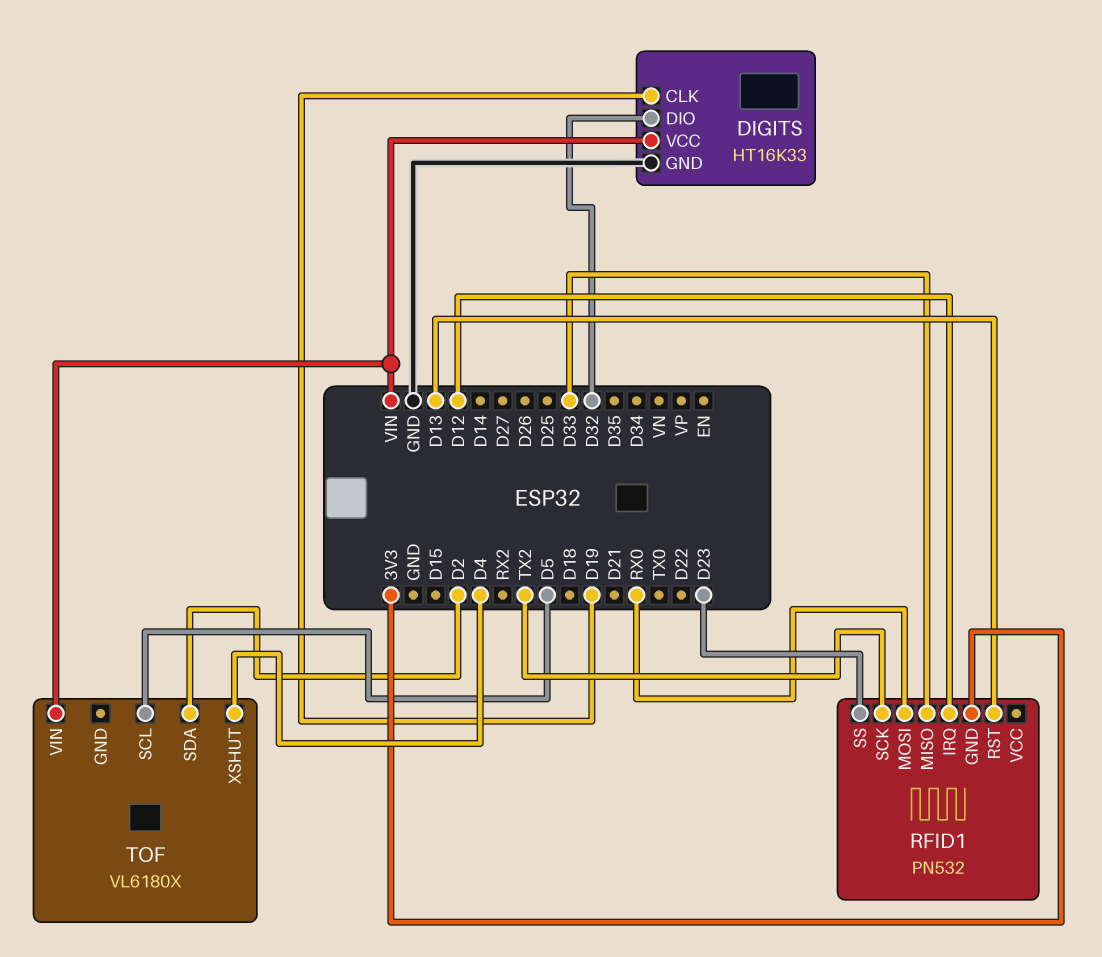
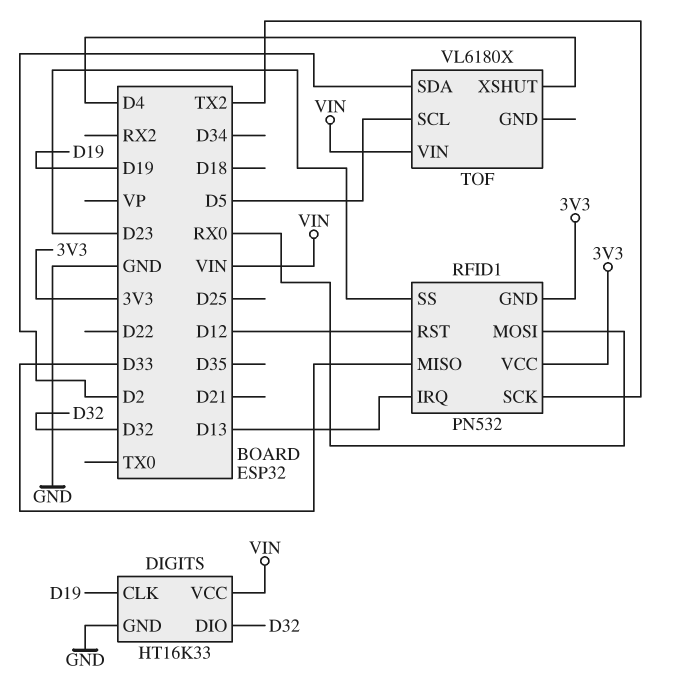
RFID1 pin IRQ: D12 -> D13
RFID1 pin RST: D13 -> D12
RFID1 pin VCC: none -> 3V3

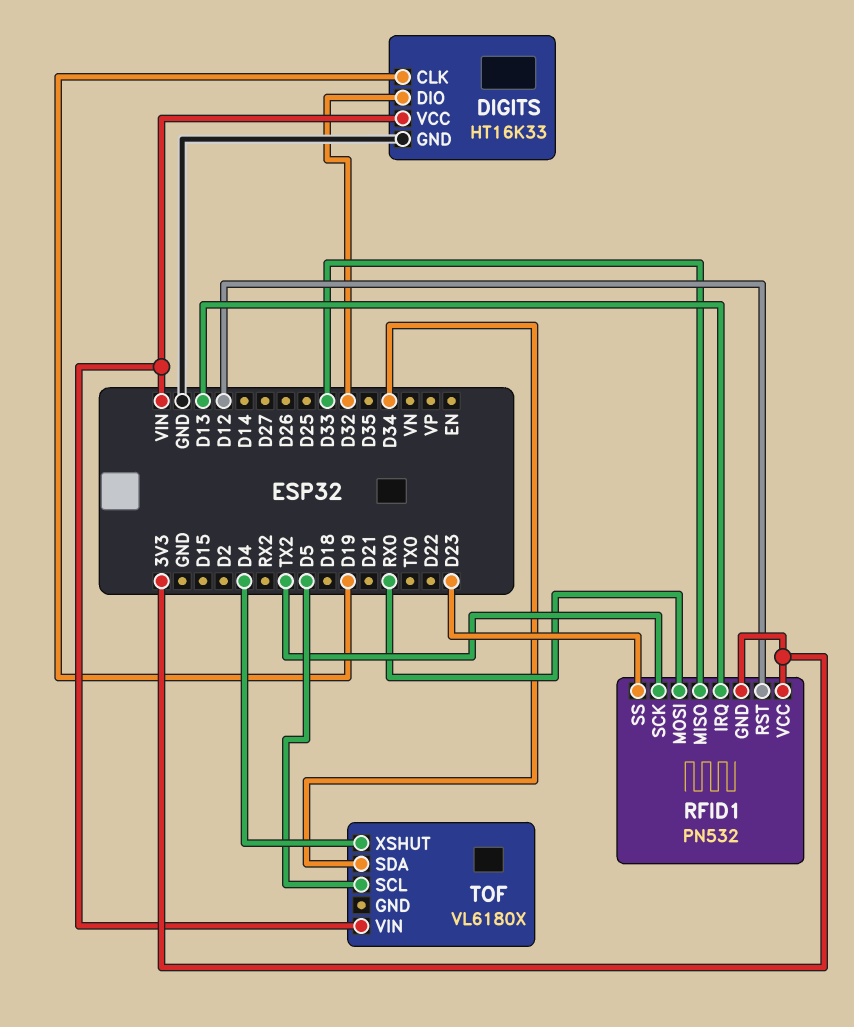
TOF pin SDA: D2 -> D34

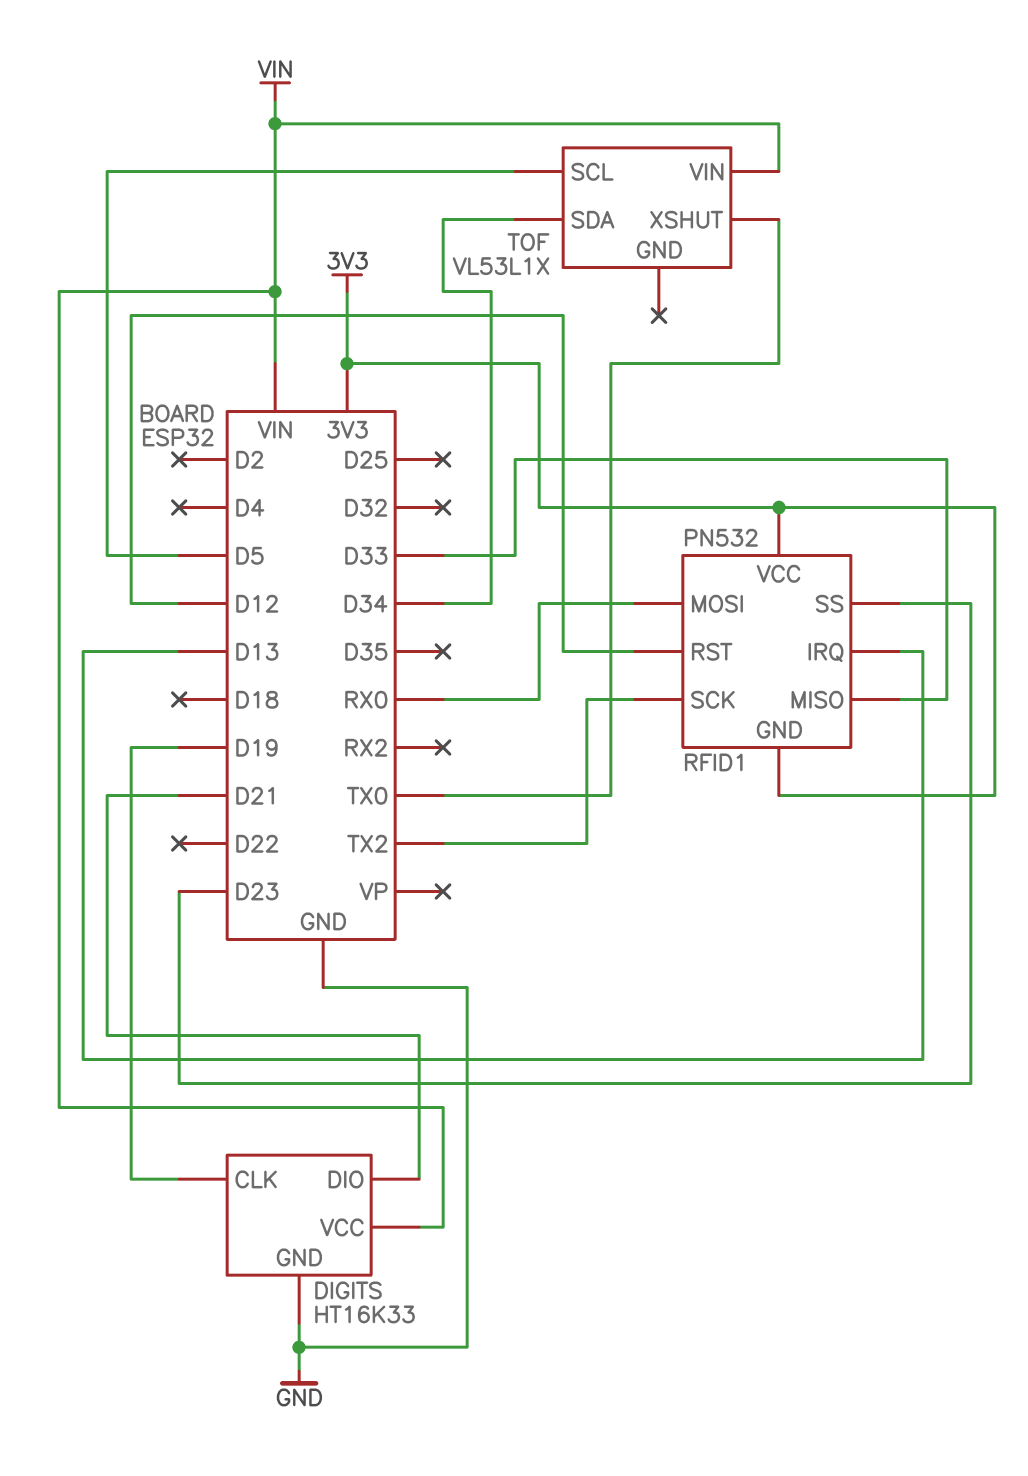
DIGITS pin DIO: D32 -> D21
TOF: VL6180X -> VL53L1X
TOF pin XSHUT: D4 -> TX0

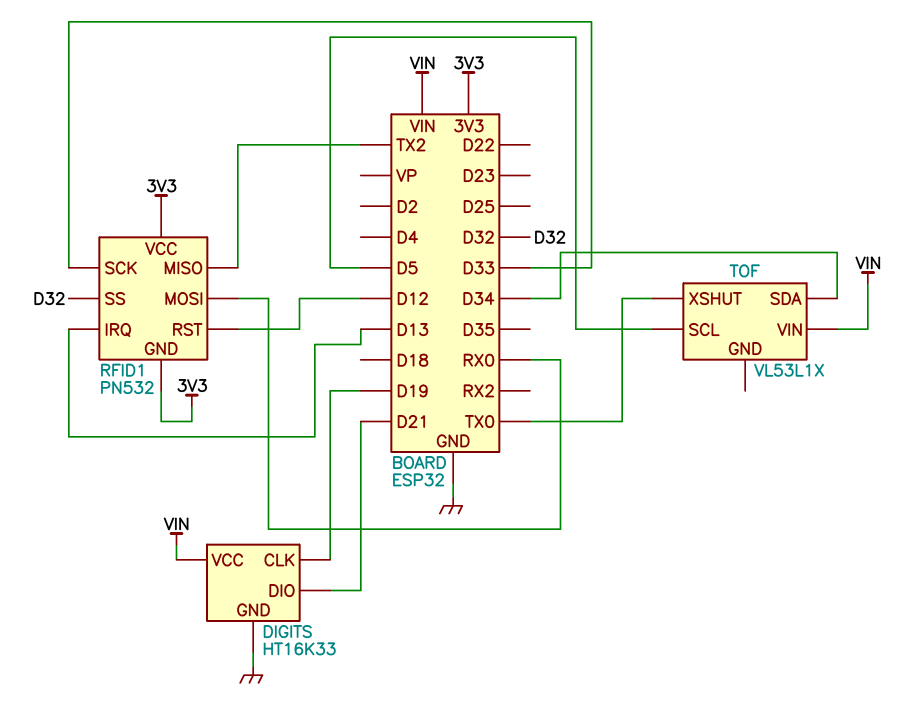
RFID1 pin MISO: D33 -> TX2
RFID1 pin SCK: TX2 -> D33
RFID1 pin SS: D23 -> D32

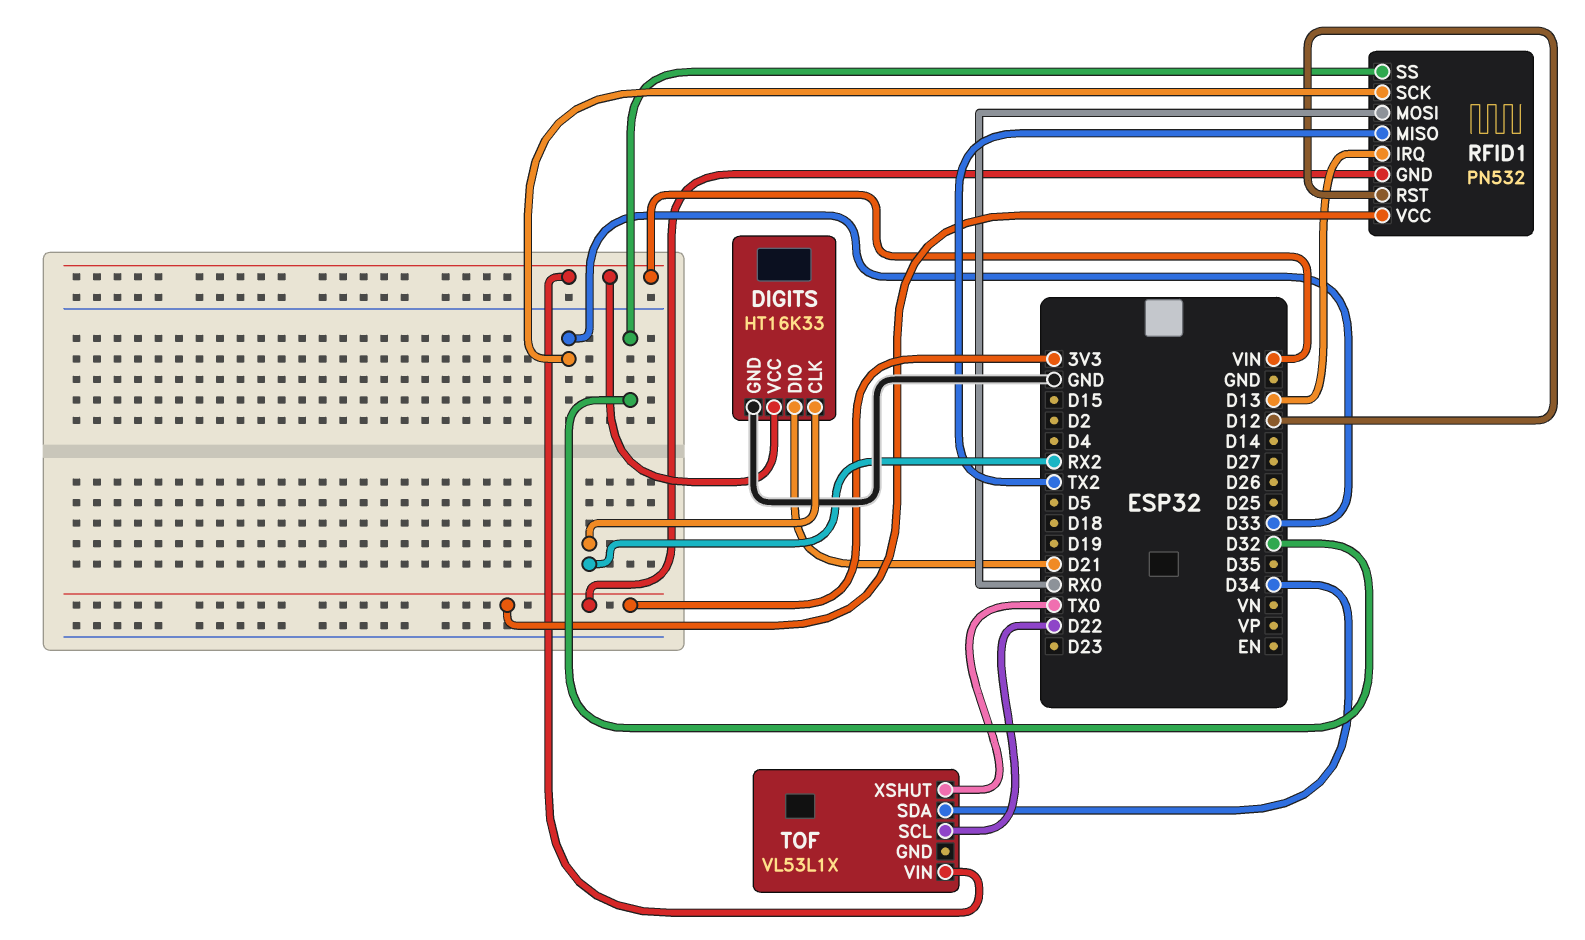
DIGITS pin CLK: D19 -> RX2
TOF pin SCL: D5 -> D22

